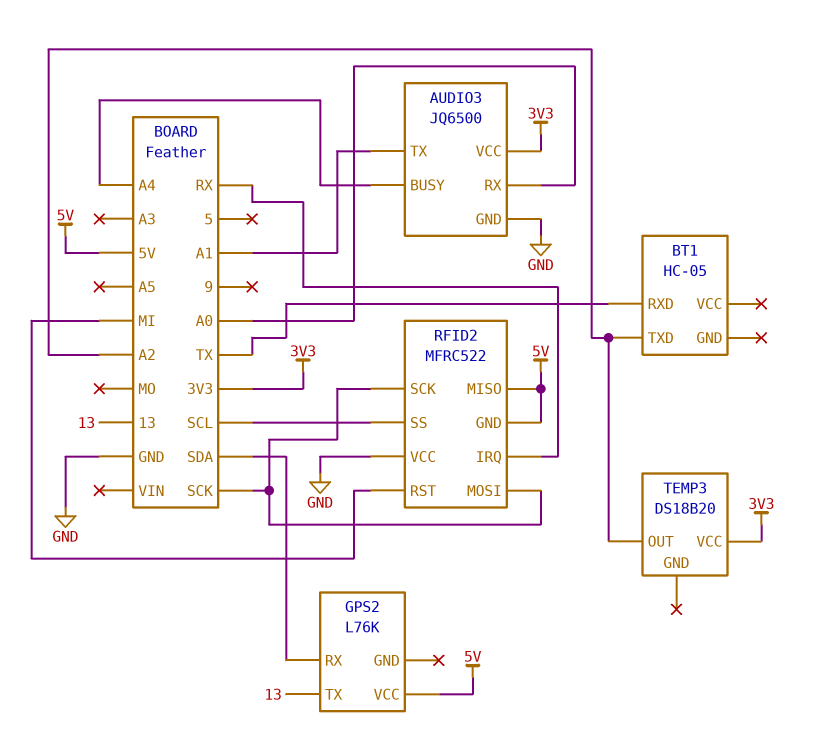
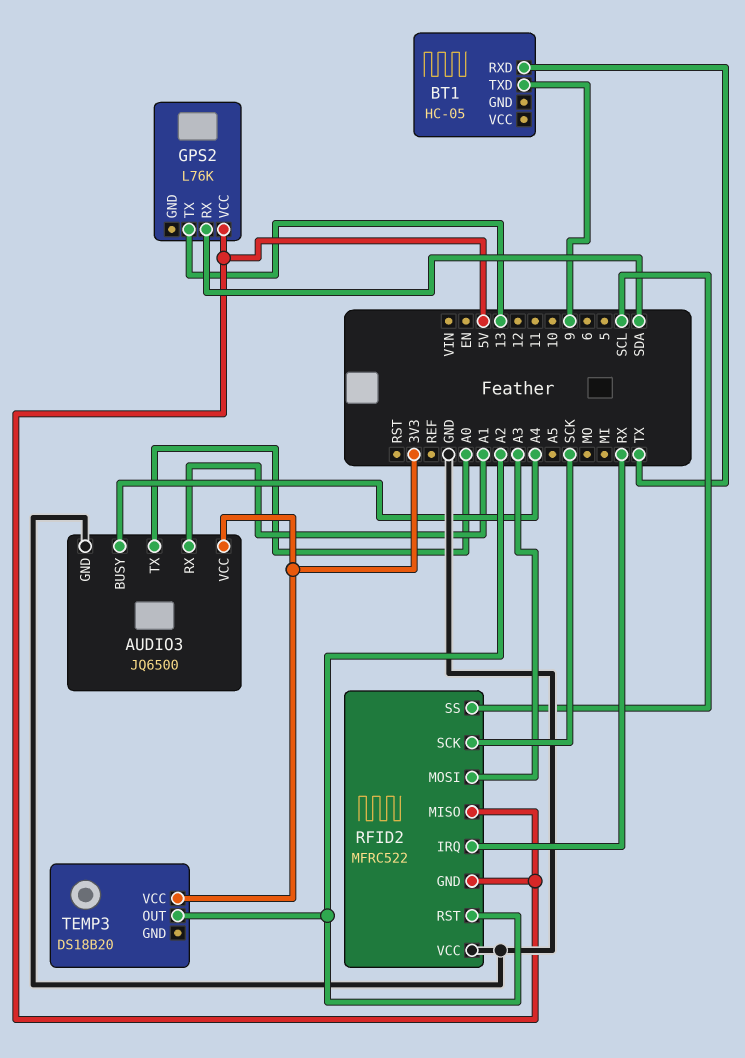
AUDIO3 pin RX: A0 -> A1
AUDIO3 pin TX: A1 -> A0
BT1 pin TXD: A2 -> 9
RFID2 pin MOSI: SCK -> A3
RFID2 pin RST: MI -> A2

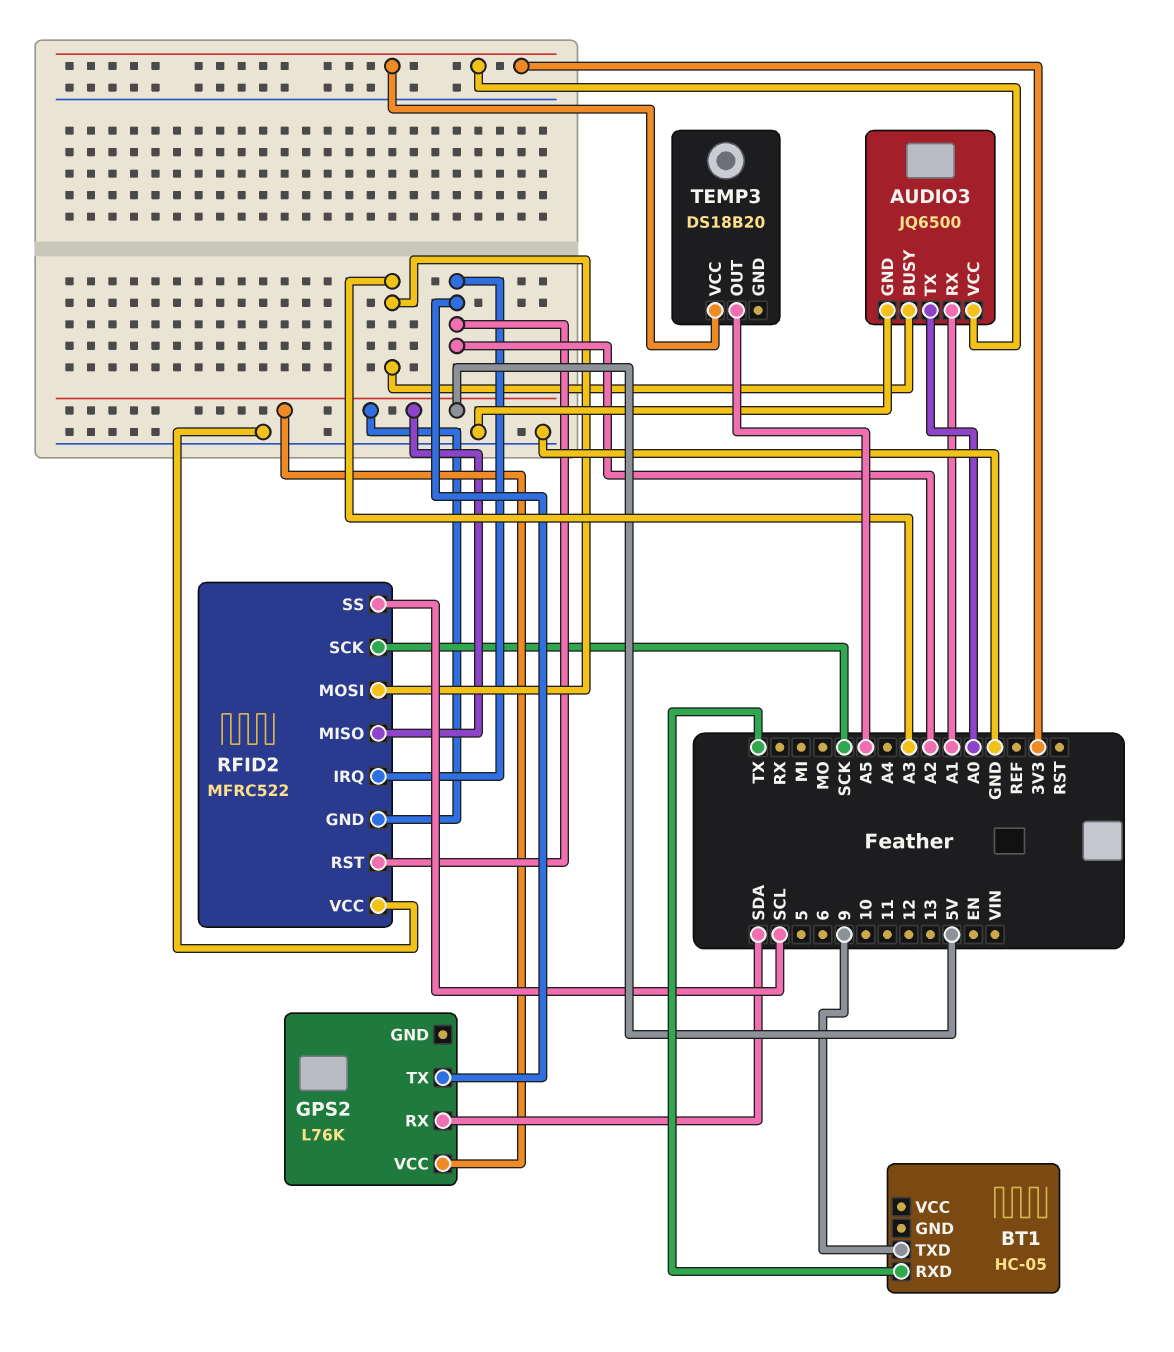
AUDIO3 pin BUSY: A4 -> A3
GPS2 pin TX: 13 -> A2
RFID2 pin IRQ: RX -> A2
TEMP3 pin OUT: A2 -> A5

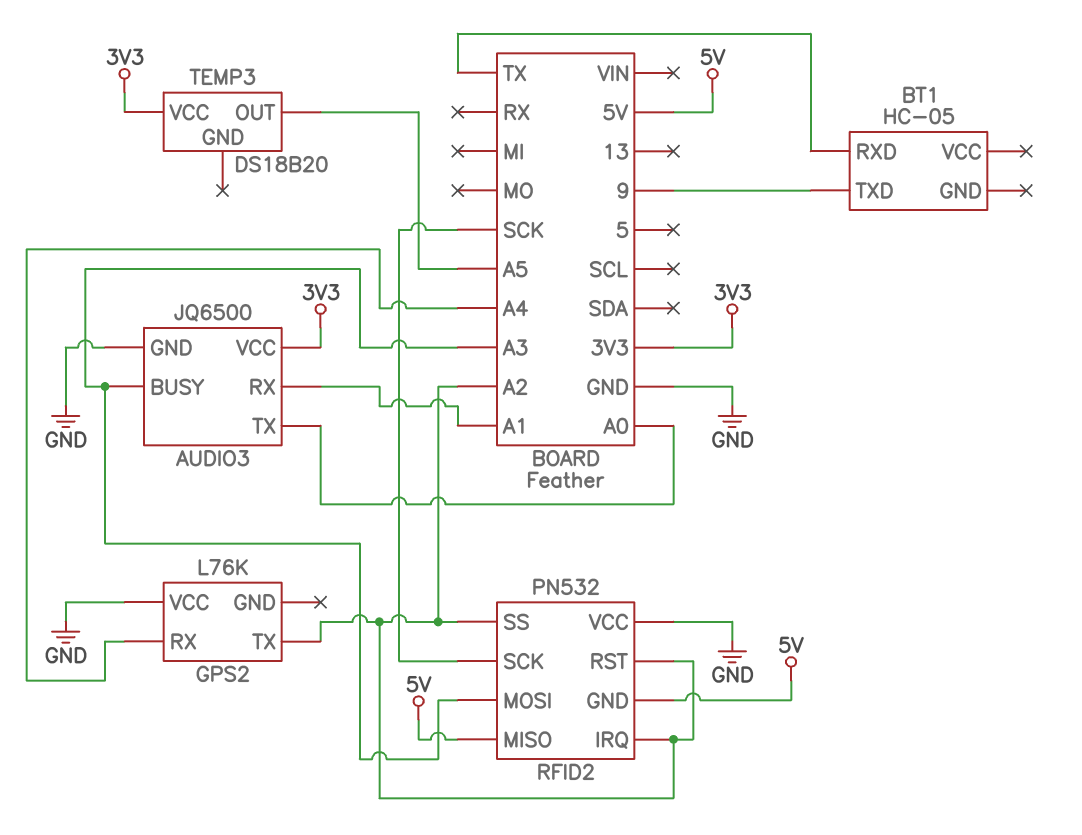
GPS2 pin RX: SDA -> A4
GPS2 pin VCC: 5V -> GND
RFID2: MFRC522 -> PN532
RFID2 pin SS: SCL -> A2

